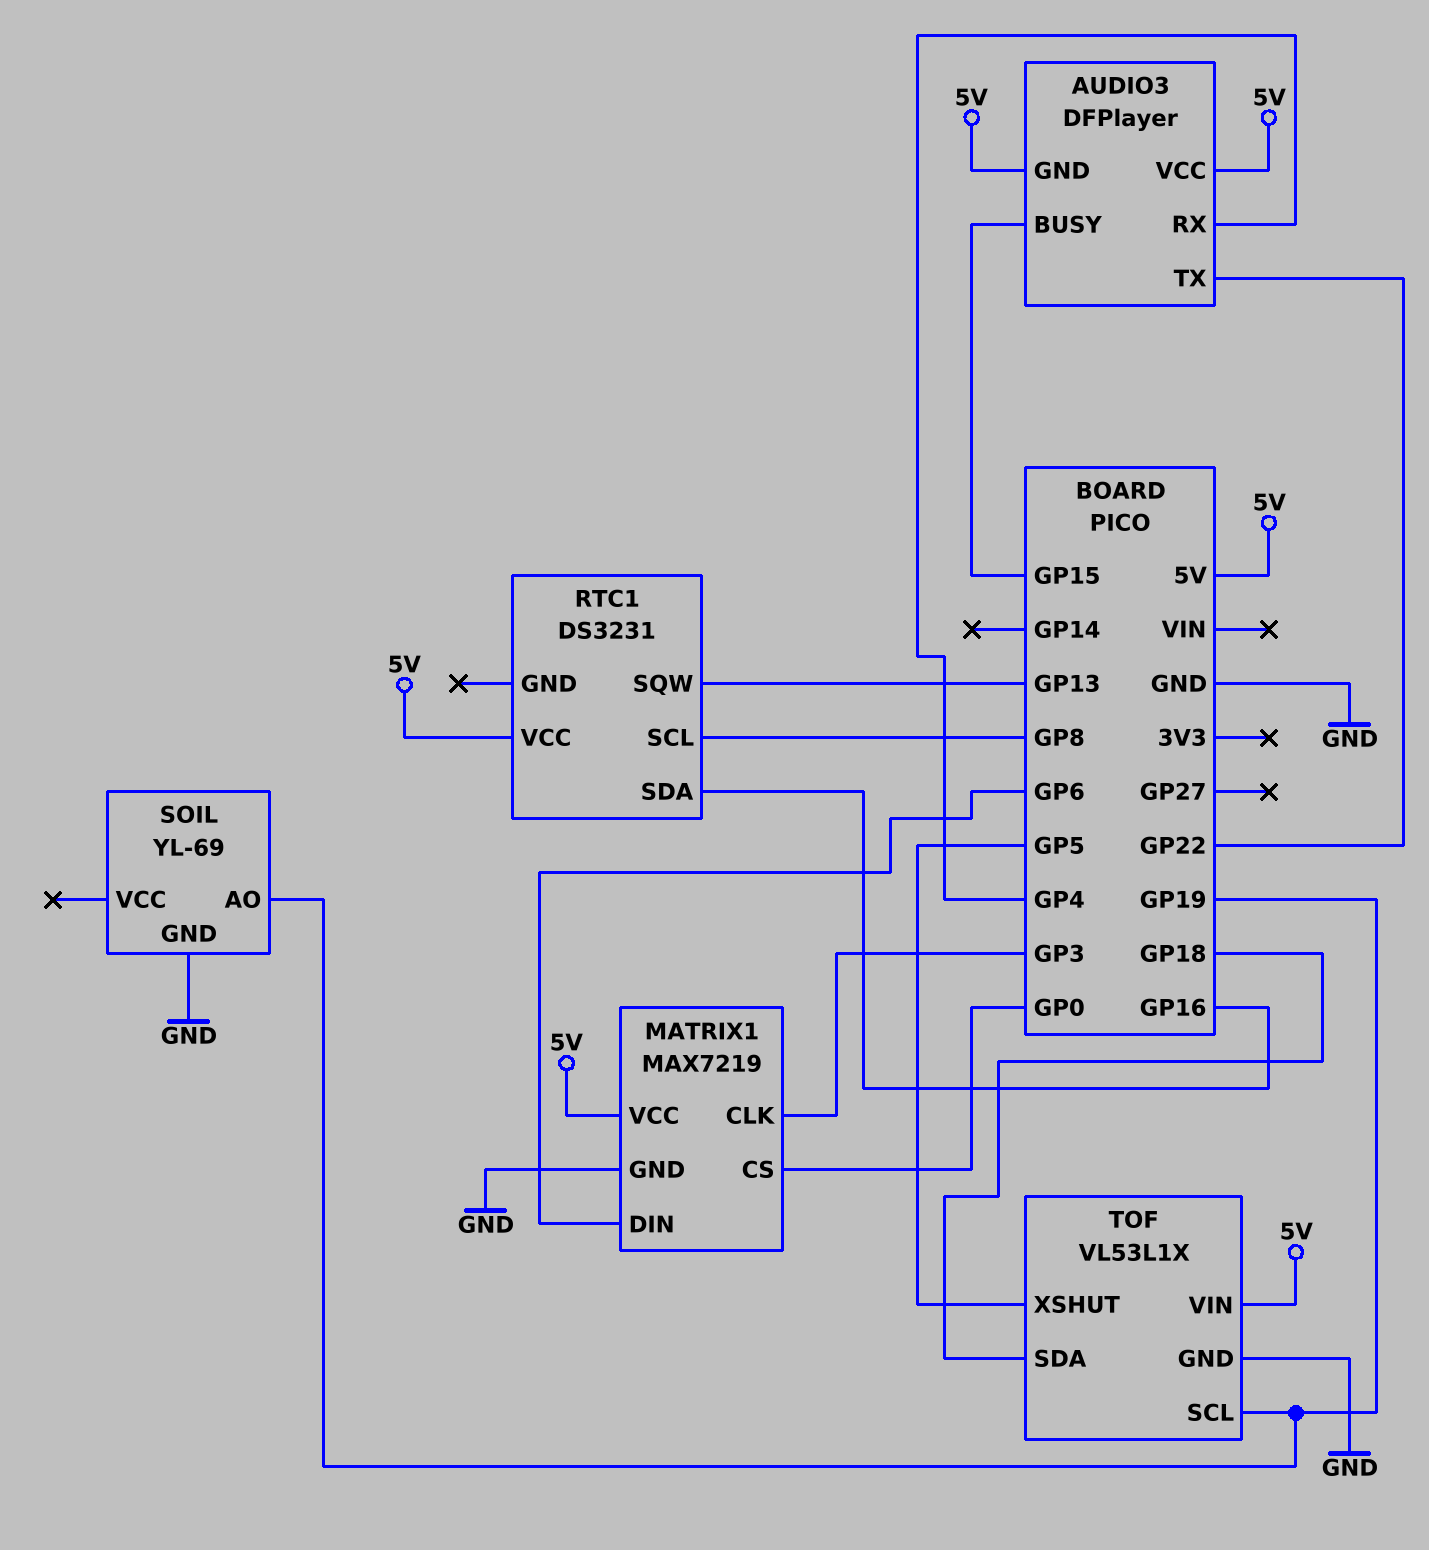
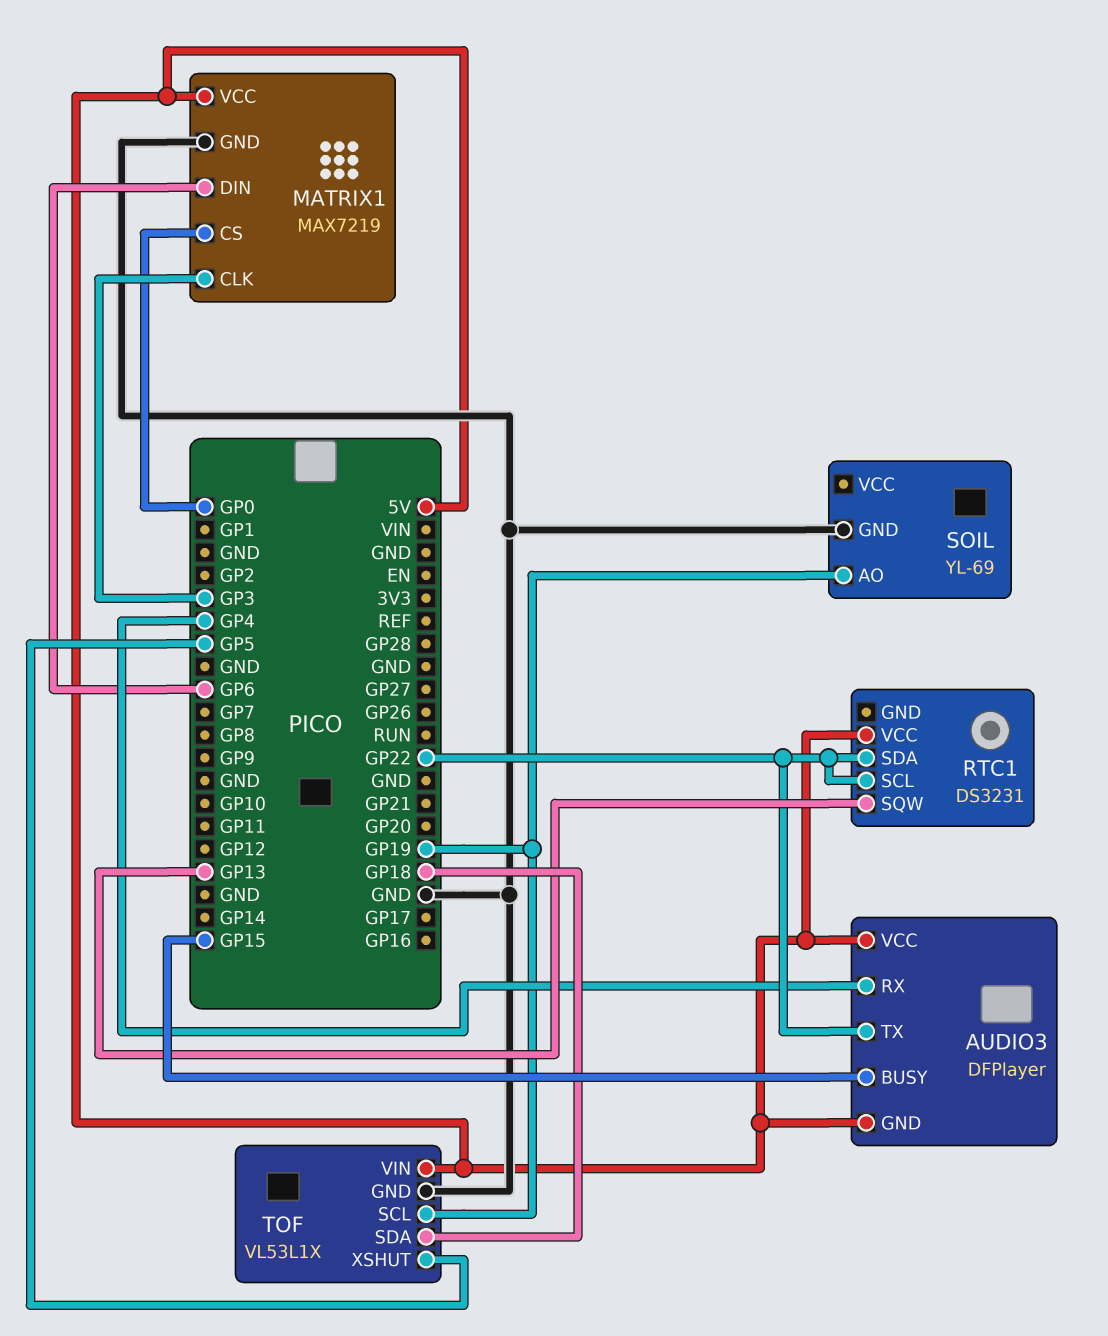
RTC1 pin SCL: GP8 -> GP22
RTC1 pin SDA: GP16 -> GP22

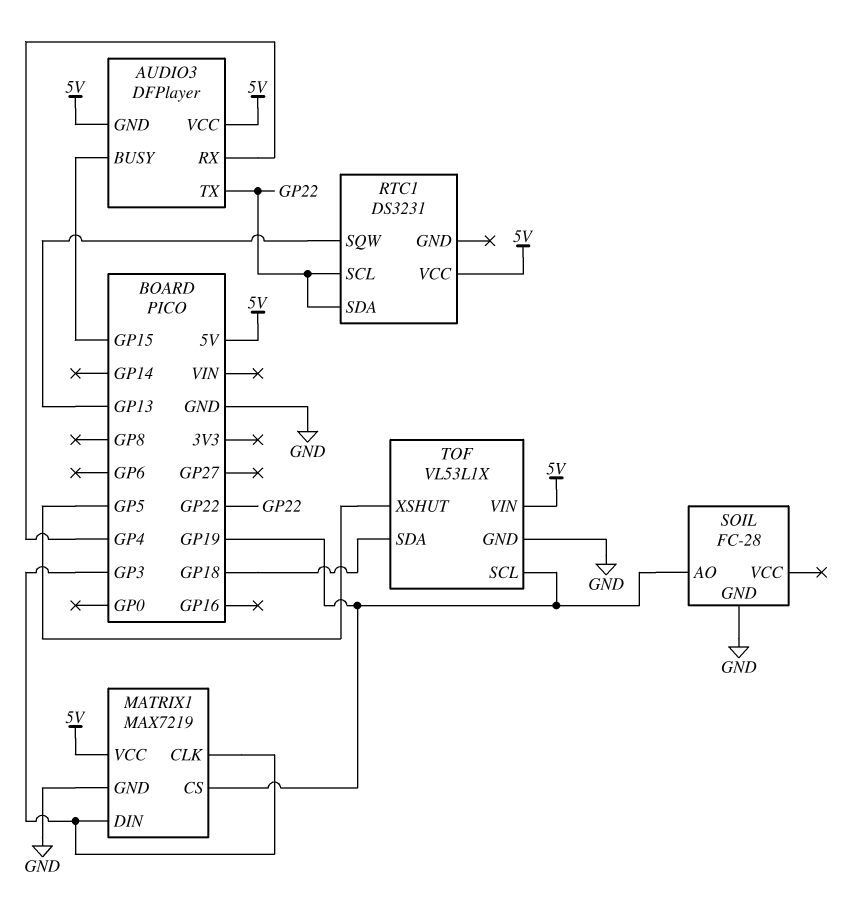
MATRIX1 pin CS: GP0 -> GP19
MATRIX1 pin DIN: GP6 -> GP3
SOIL: YL-69 -> FC-28

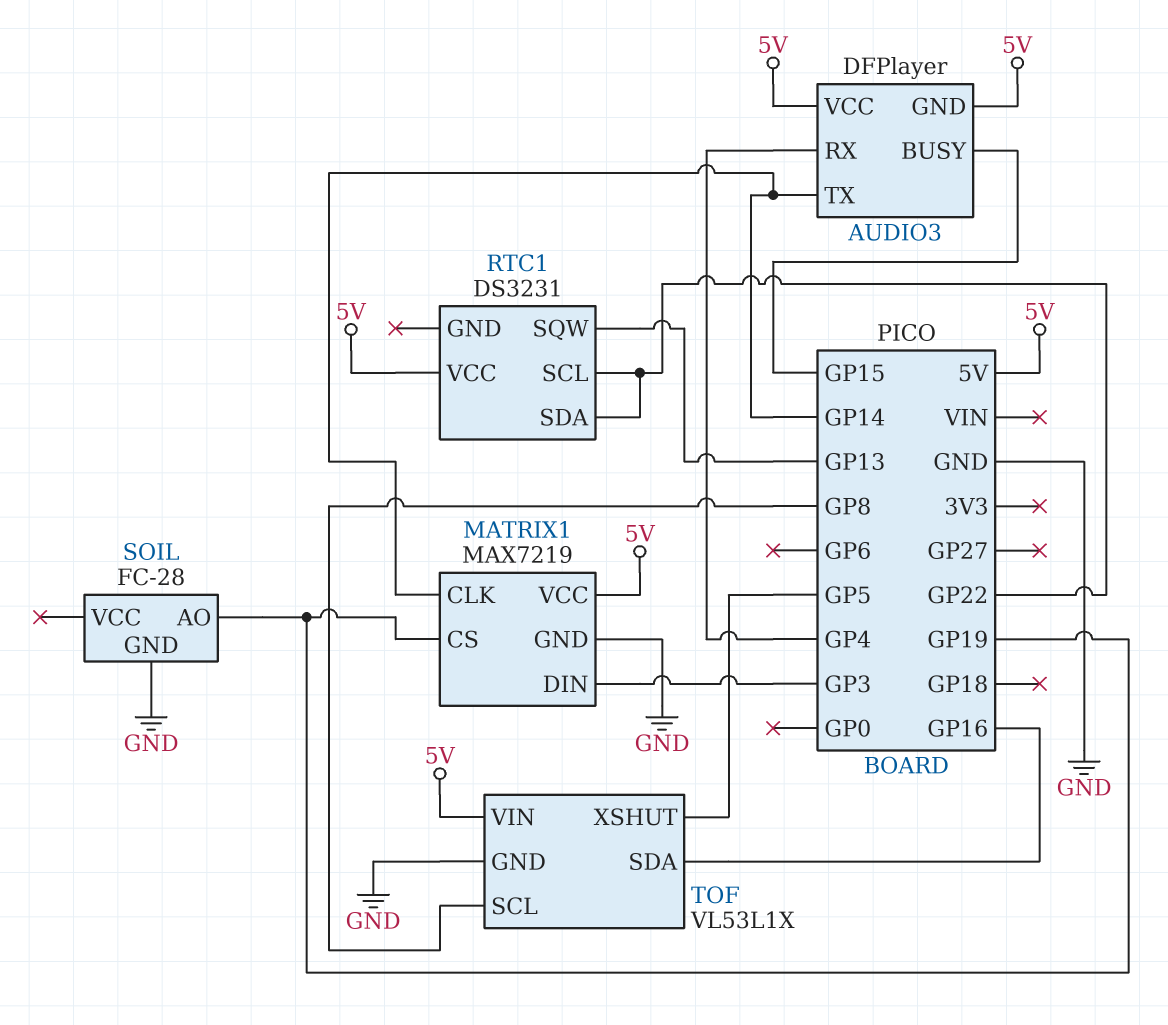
AUDIO3 pin TX: GP22 -> GP14
MATRIX1 pin CLK: GP3 -> GP14
TOF pin SCL: GP19 -> GP8
TOF pin SDA: GP18 -> GP16

